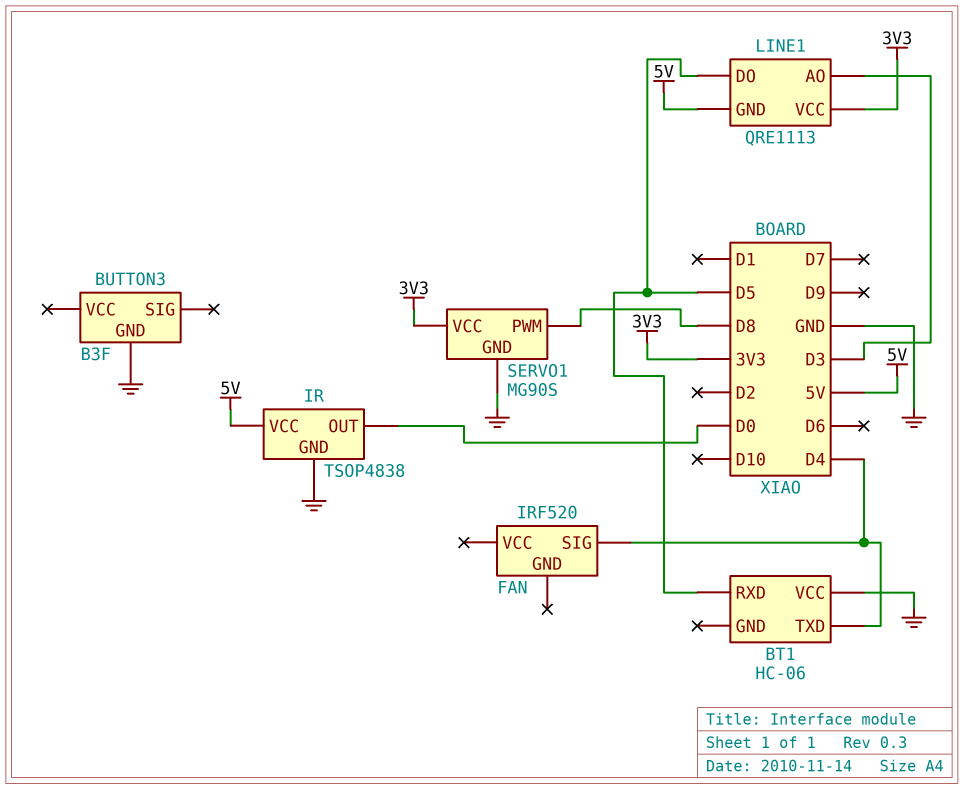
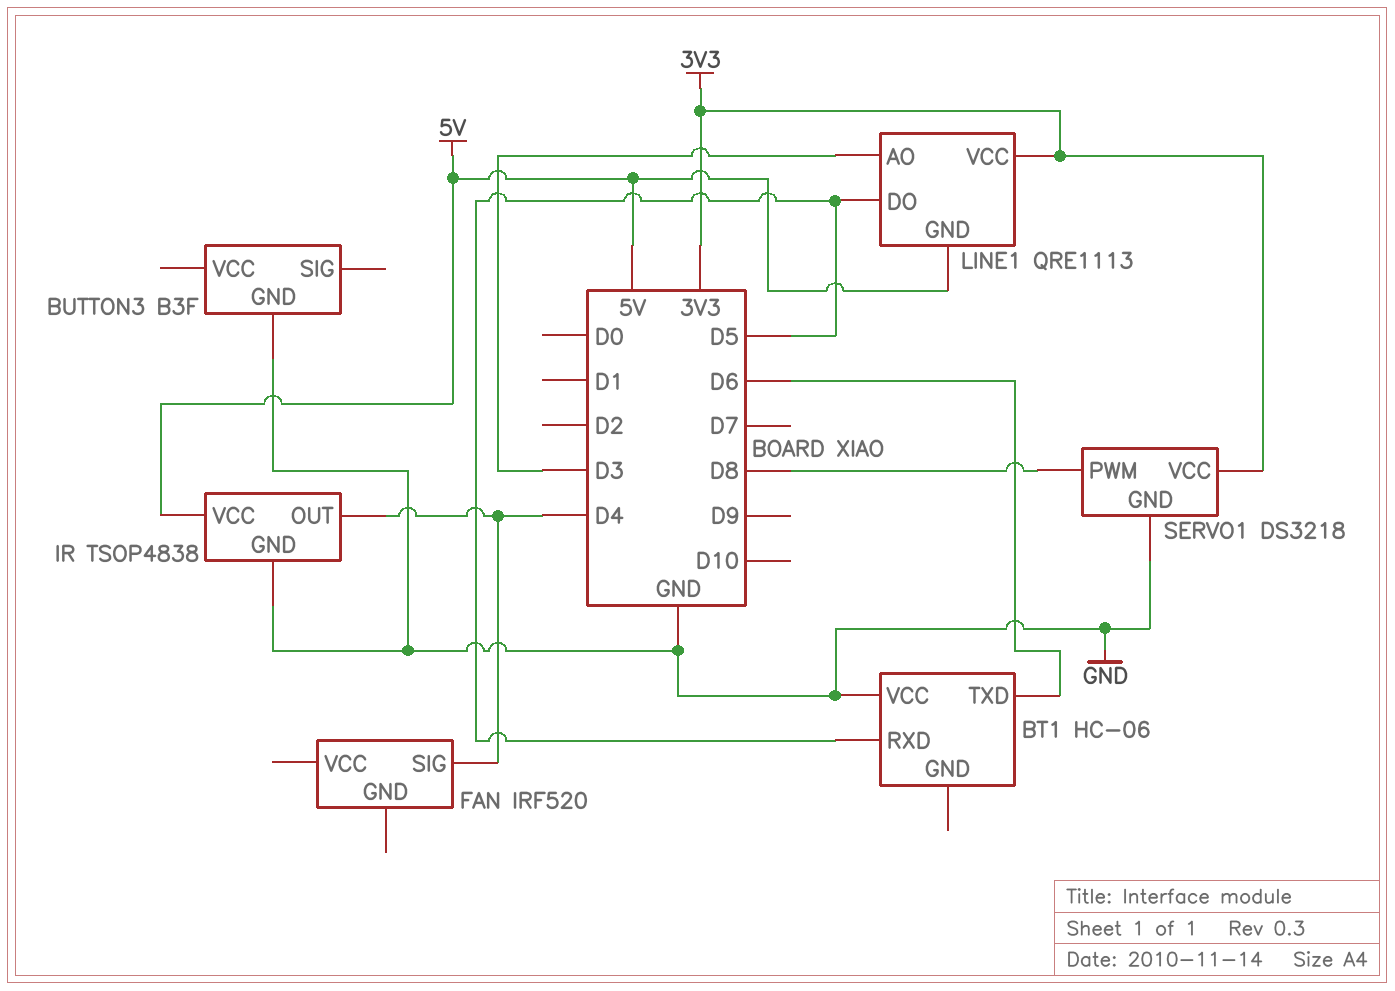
BT1 pin TXD: D4 -> D6
IR pin OUT: D0 -> D4
SERVO1: MG90S -> DS3218

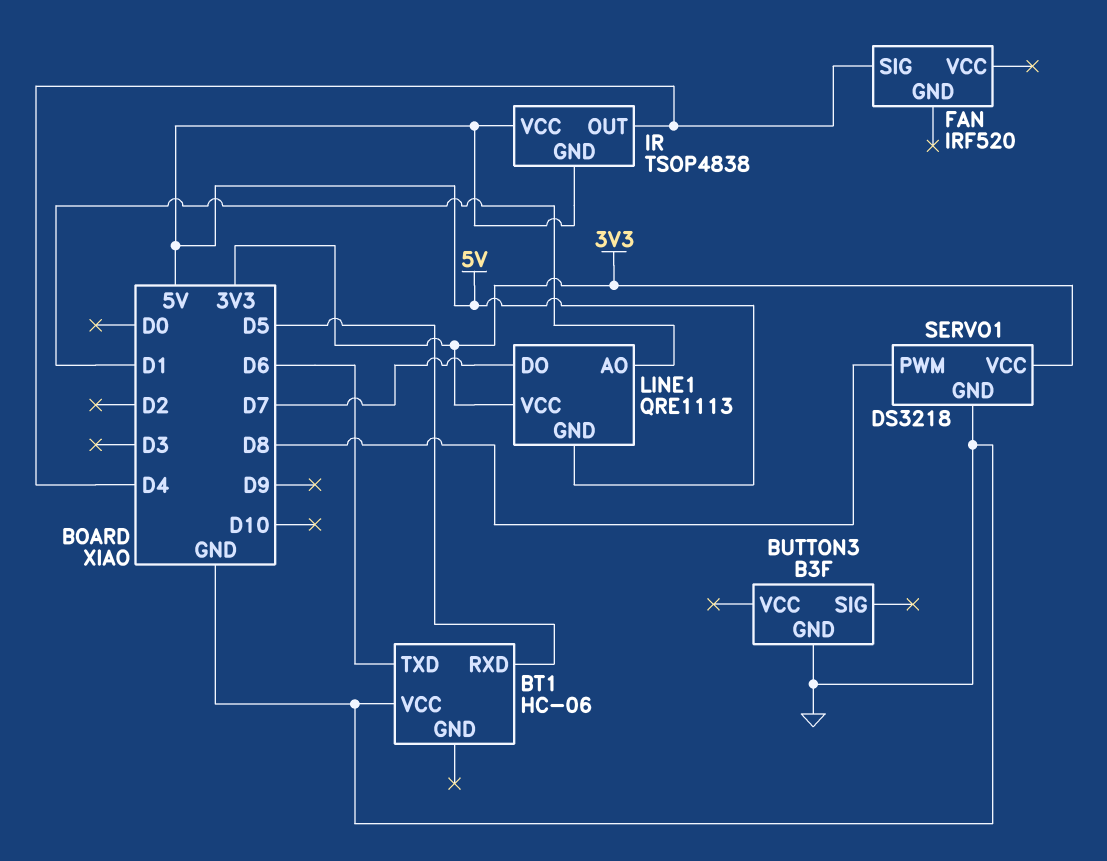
IR pin GND: GND -> 5V
LINE1 pin AO: D3 -> D1
LINE1 pin DO: D5 -> D7

